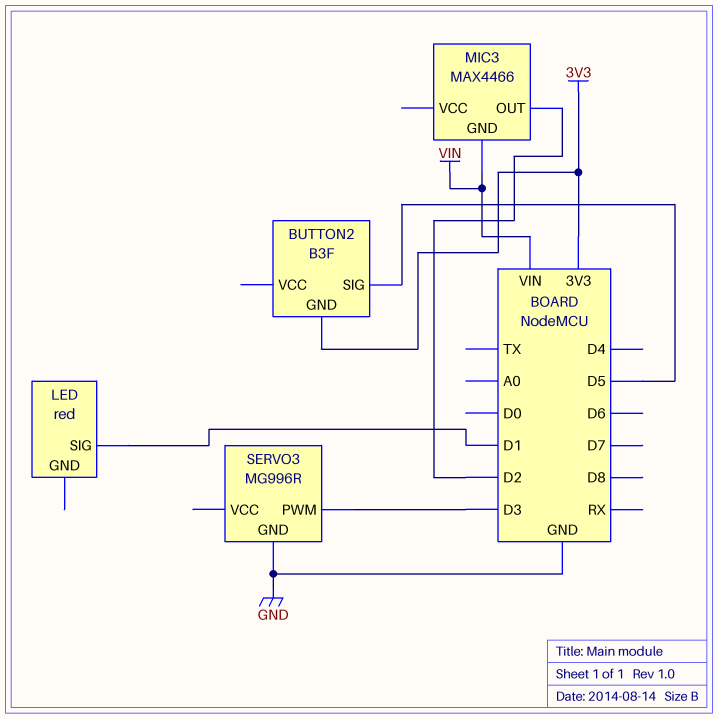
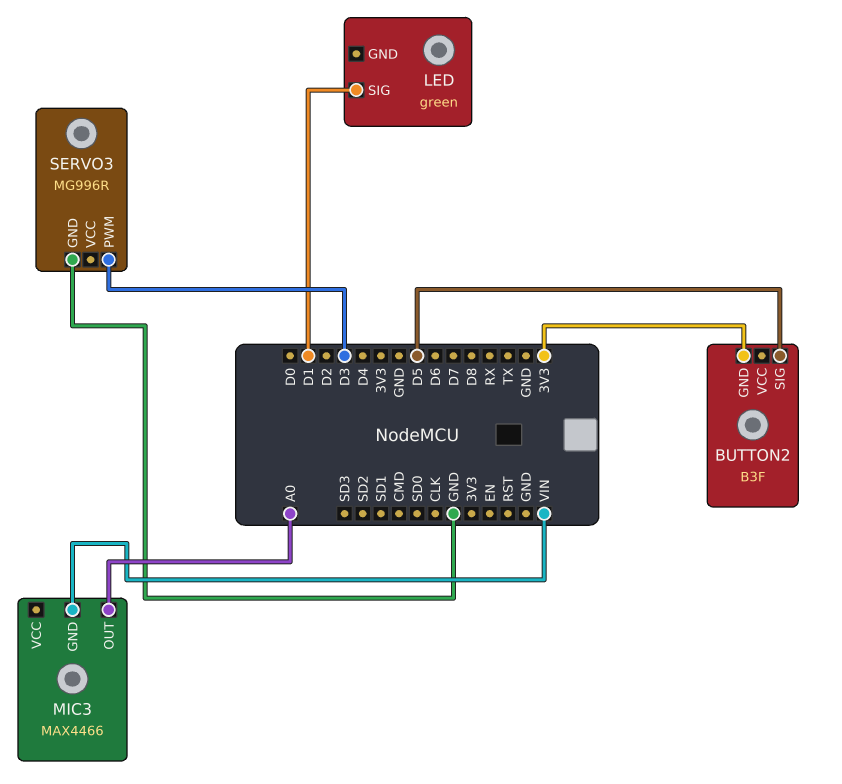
LED: red -> green
MIC3 pin OUT: D2 -> A0

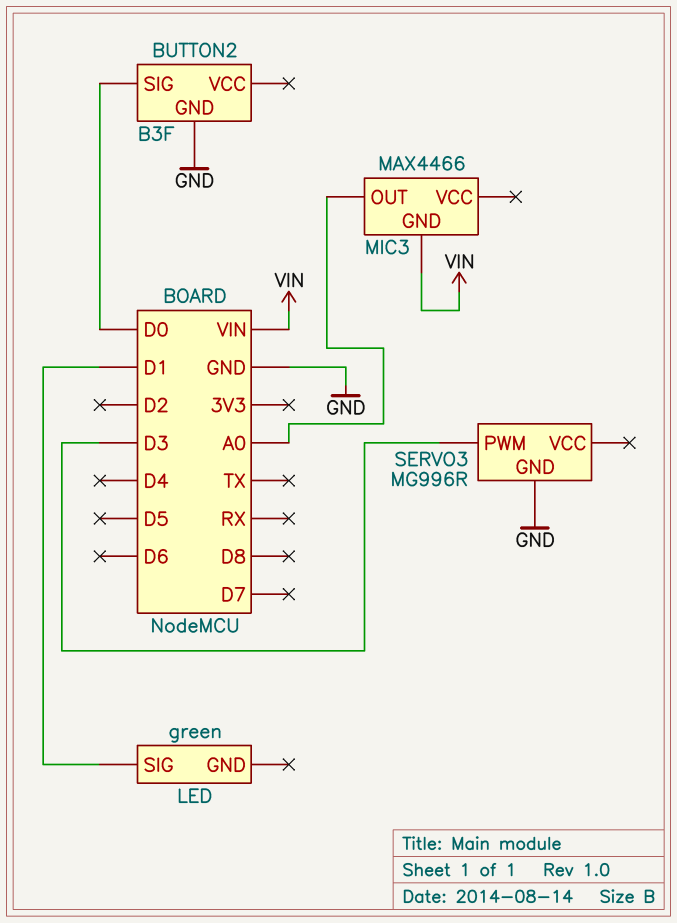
BUTTON2 pin GND: 3V3 -> GND
BUTTON2 pin SIG: D5 -> D0

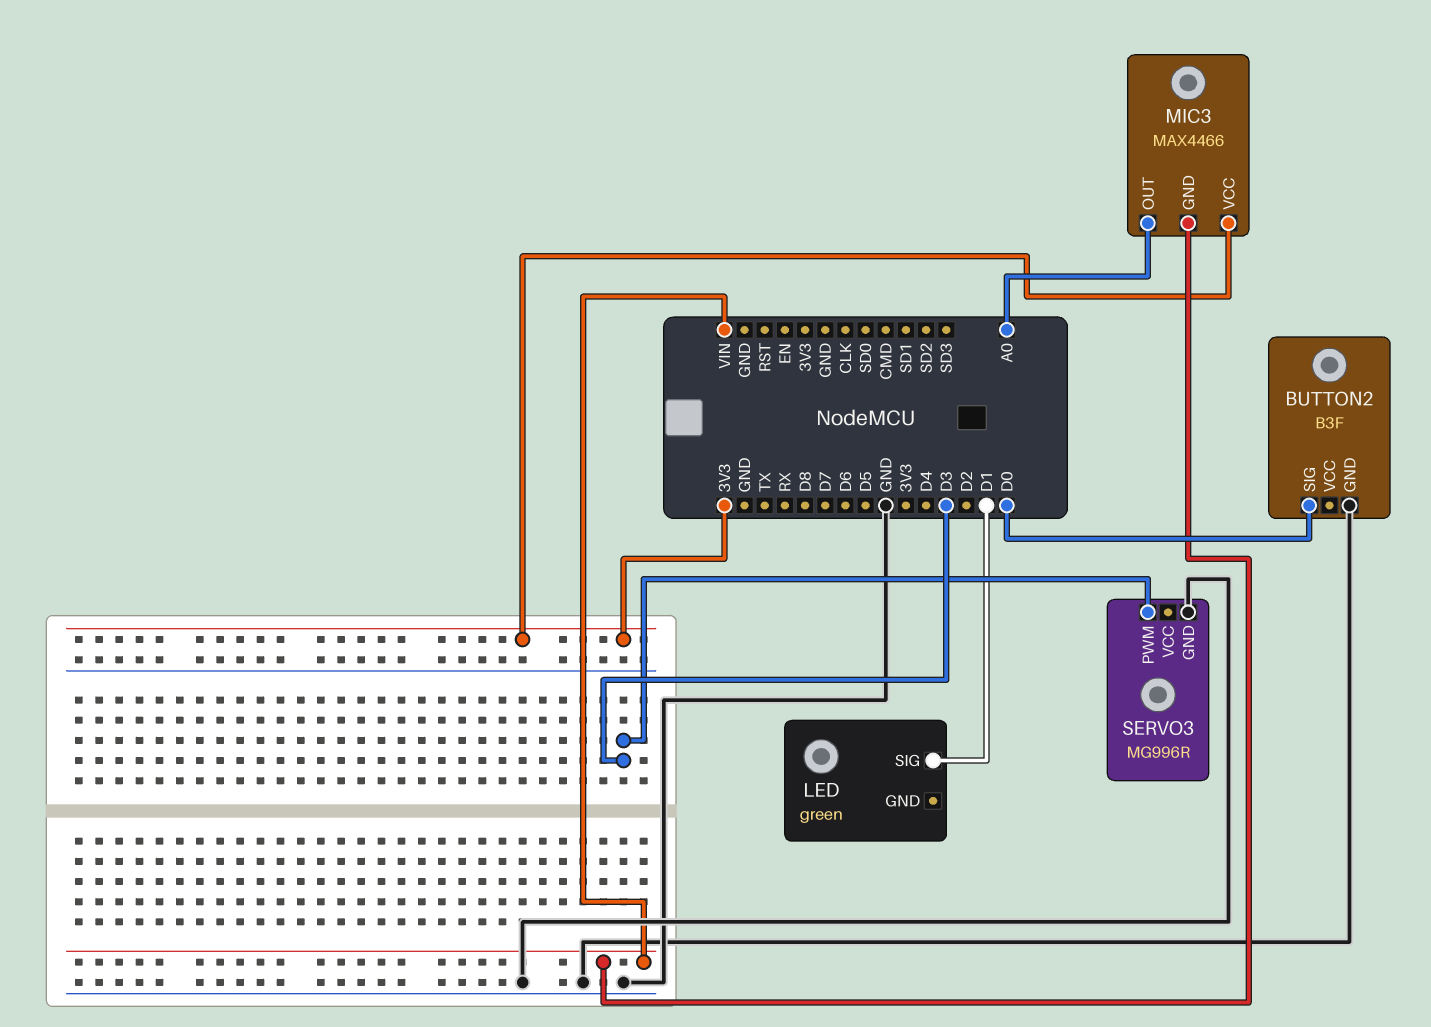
MIC3 pin VCC: none -> 3V3

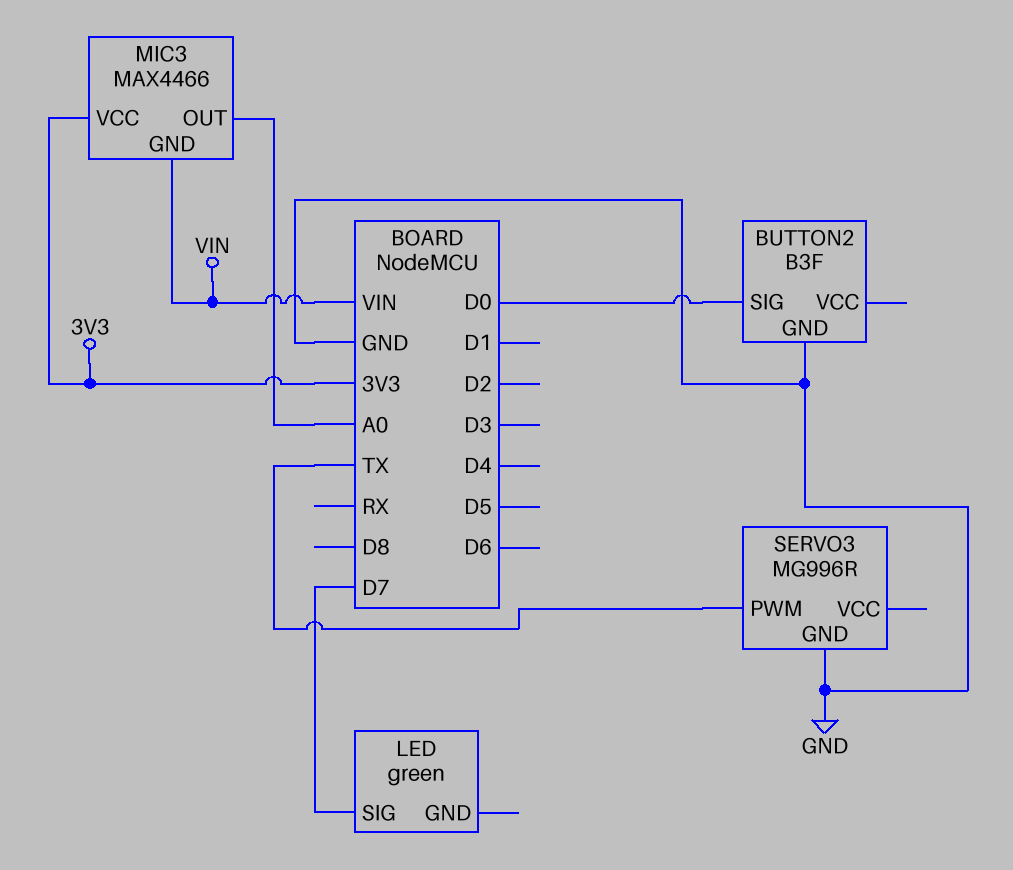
LED pin SIG: D1 -> D7
SERVO3 pin PWM: D3 -> TX

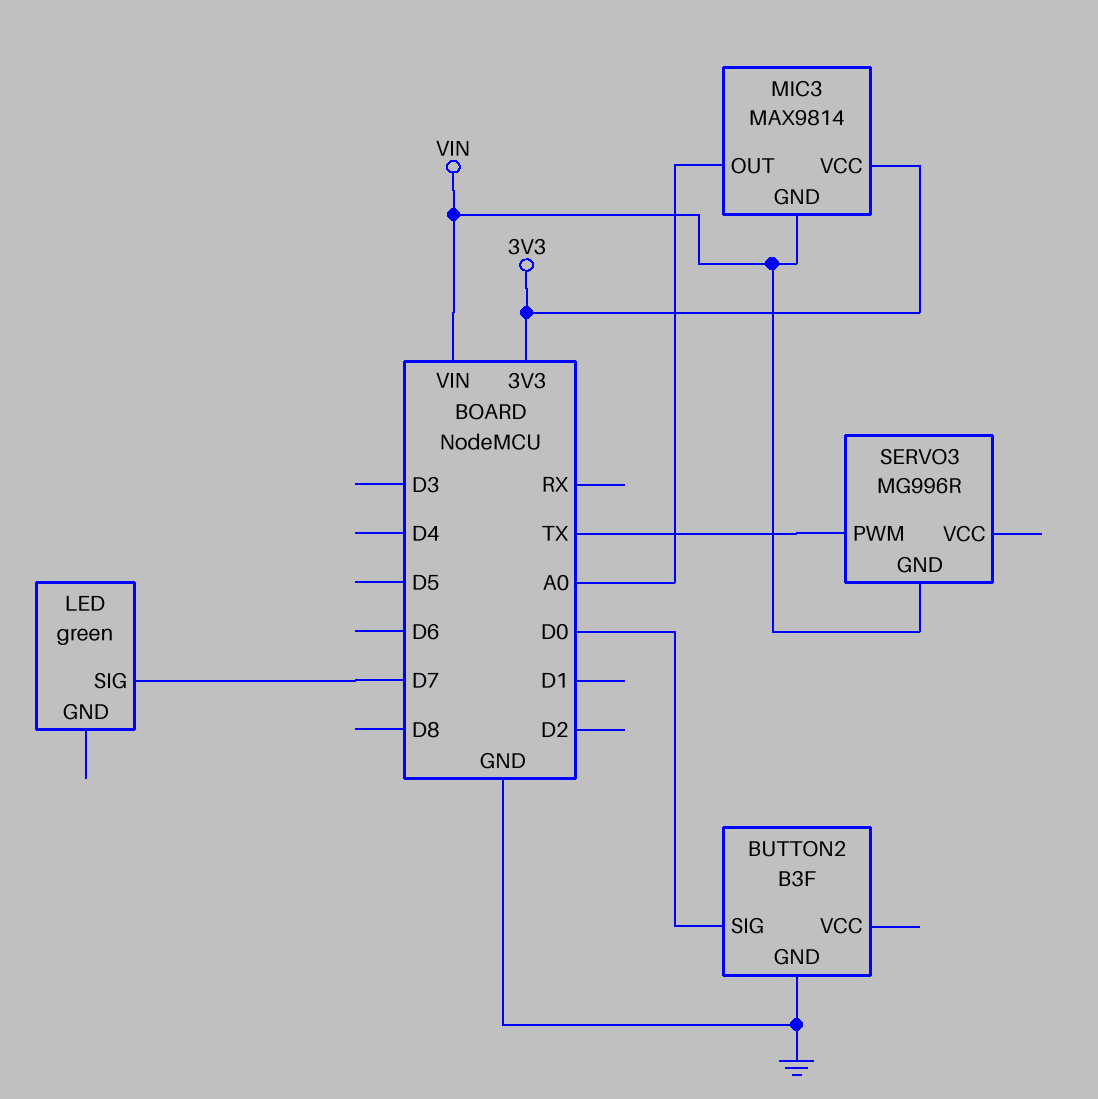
MIC3: MAX4466 -> MAX9814
SERVO3 pin GND: GND -> VIN

